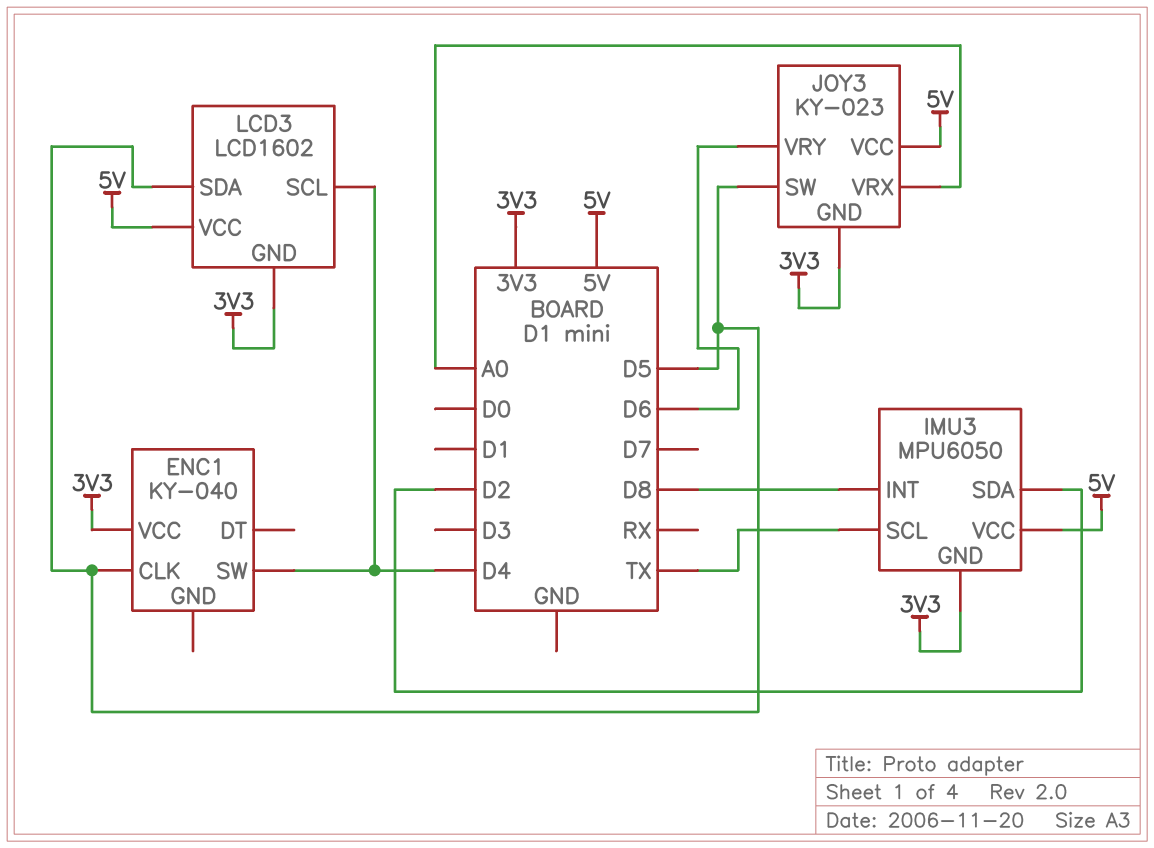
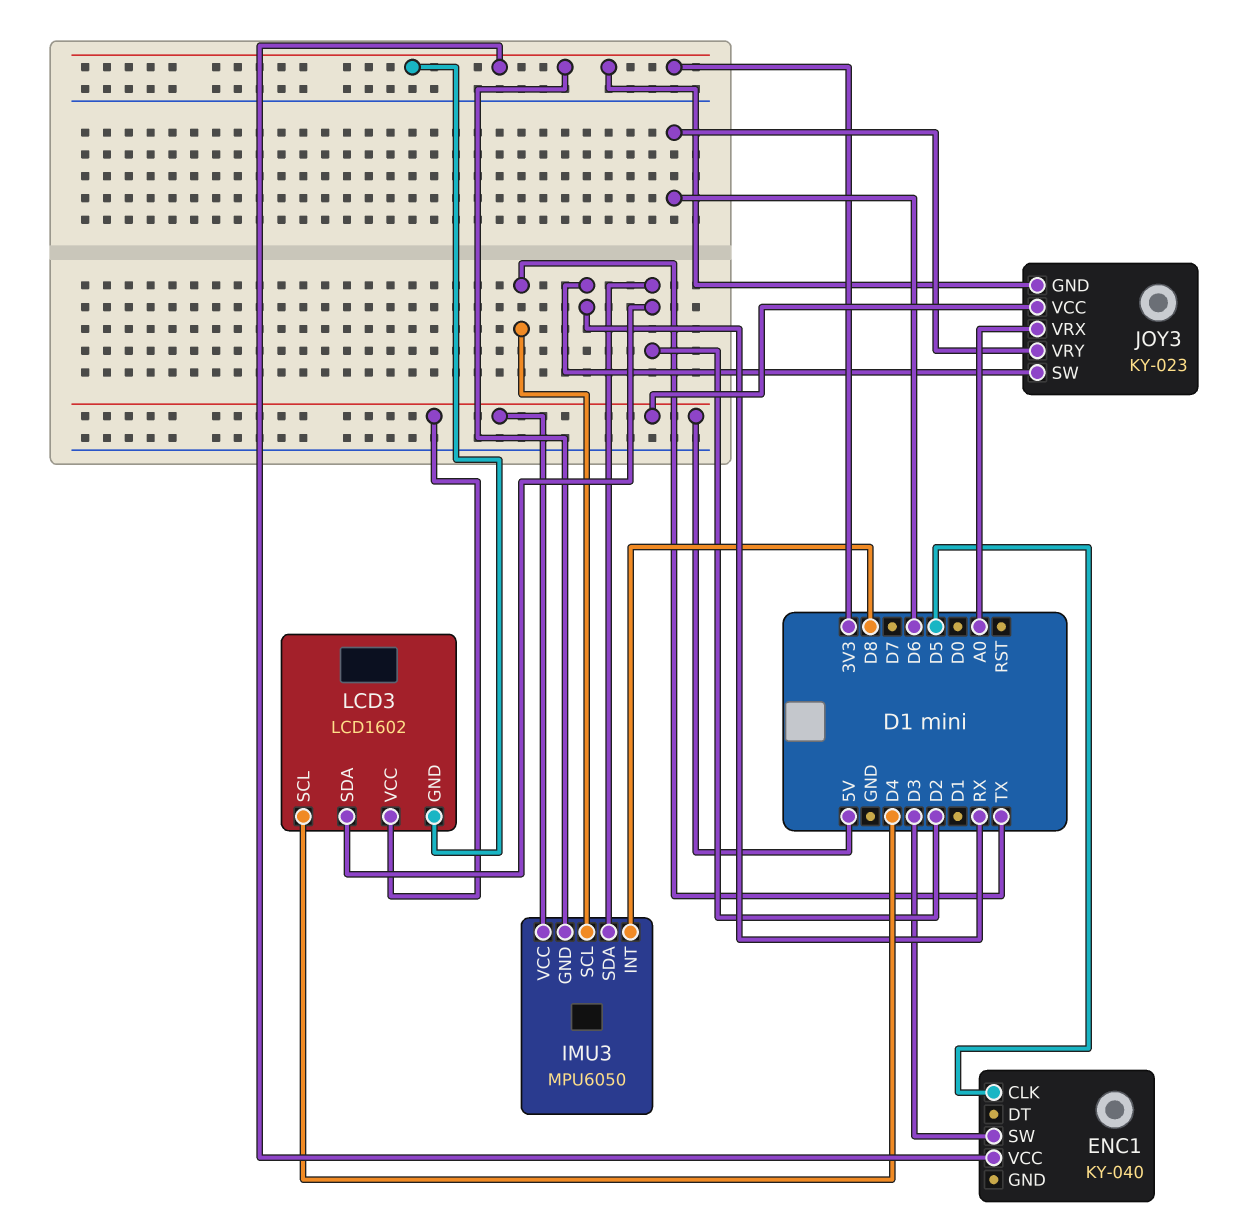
ENC1 pin SW: D4 -> D3
JOY3 pin SW: D5 -> RX
LCD3 pin SDA: D5 -> D2

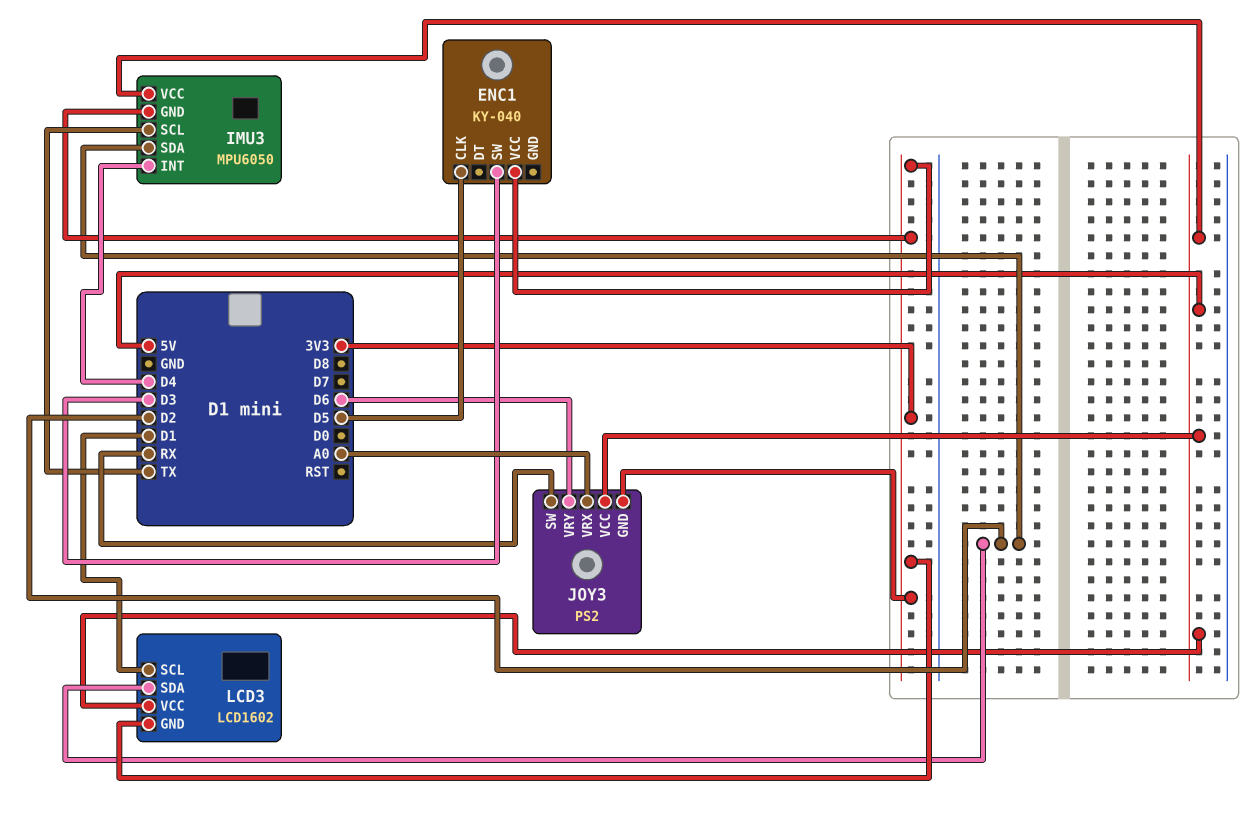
IMU3 pin INT: D8 -> D4
JOY3: KY-023 -> PS2
LCD3 pin SCL: D4 -> D1

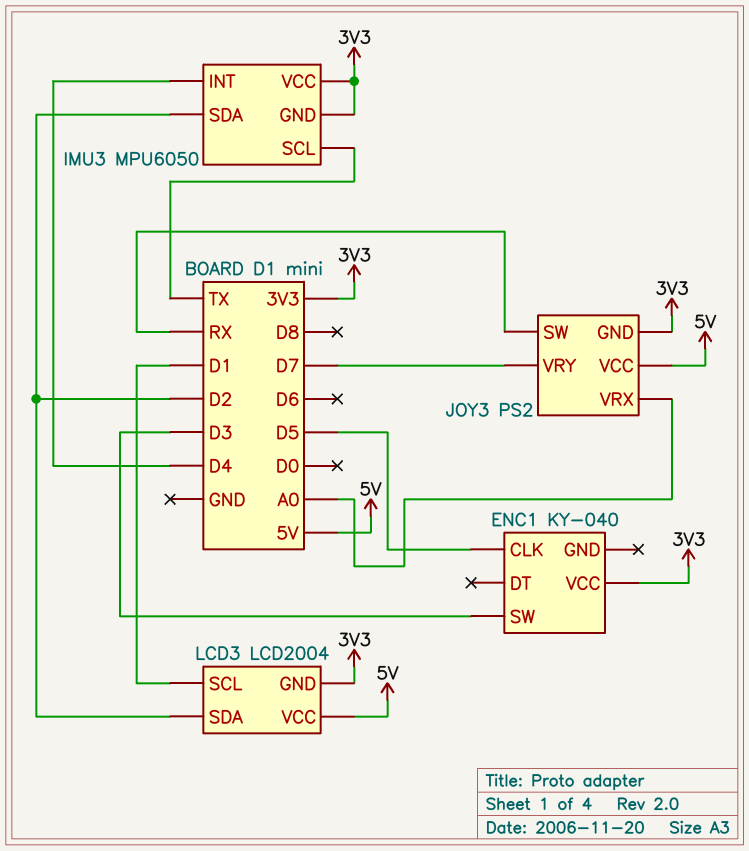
IMU3 pin VCC: 5V -> 3V3
JOY3 pin VRY: D6 -> D7
LCD3: LCD1602 -> LCD2004

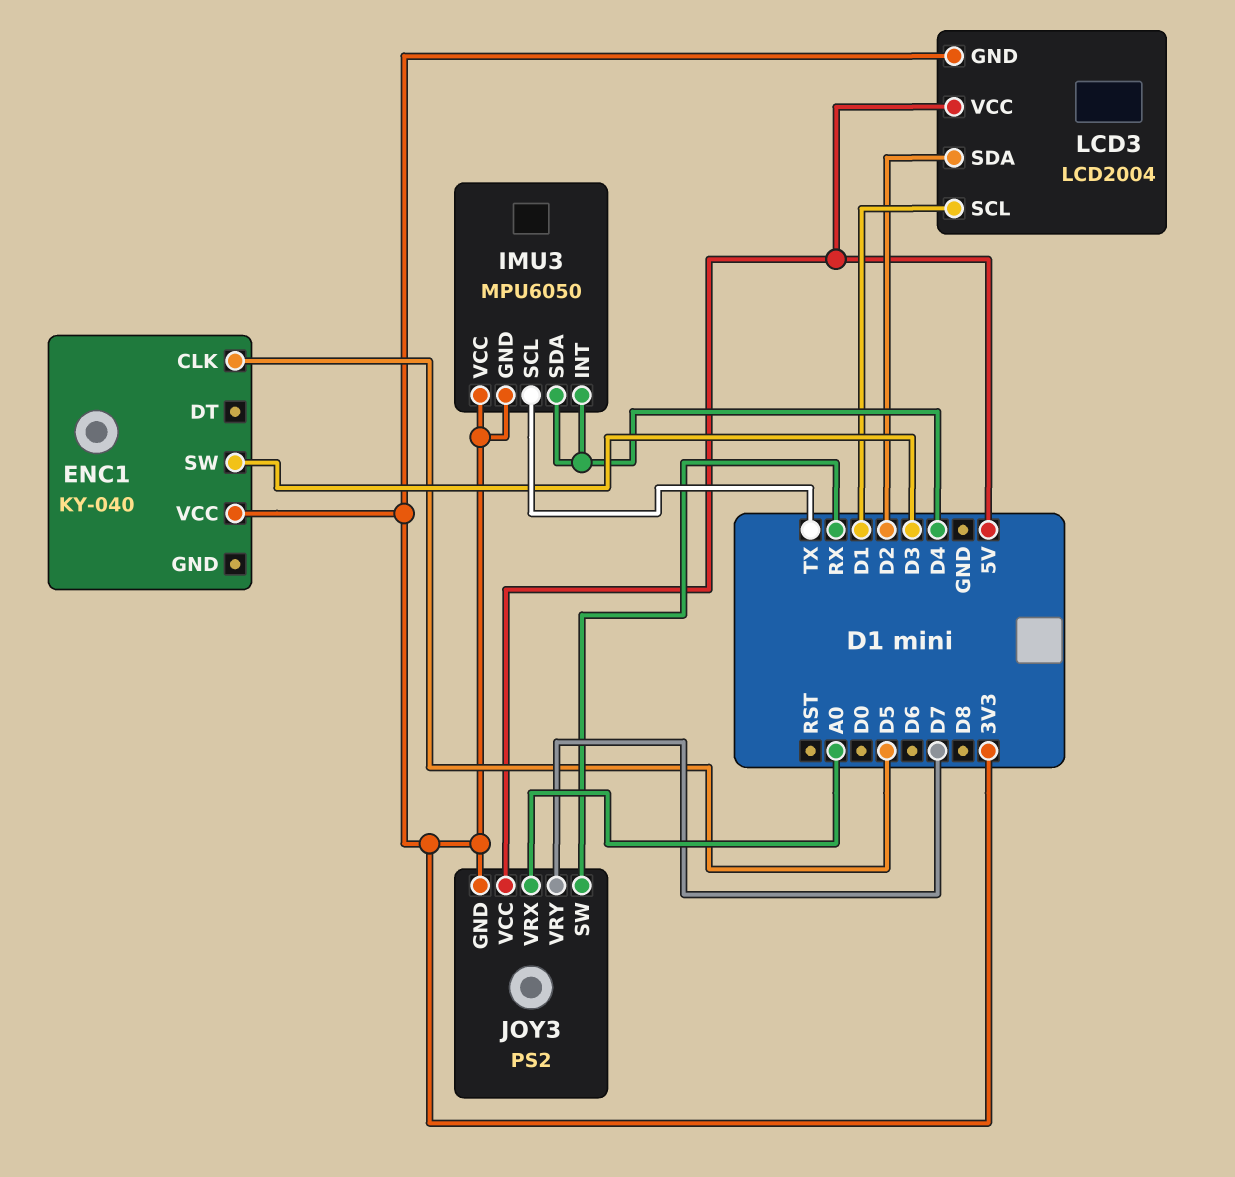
IMU3 pin SDA: D2 -> D4

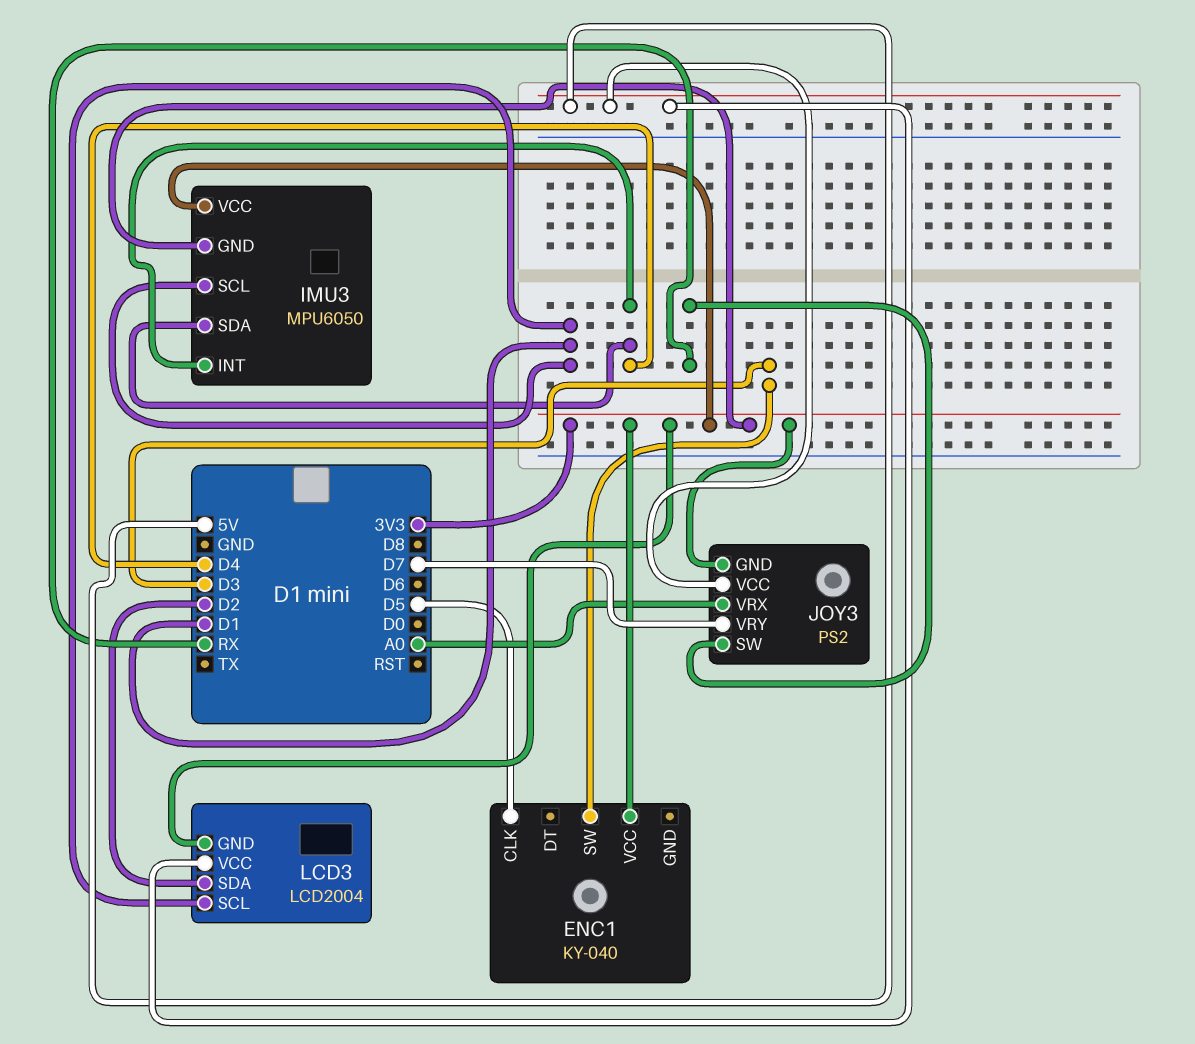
IMU3 pin SCL: TX -> D1

